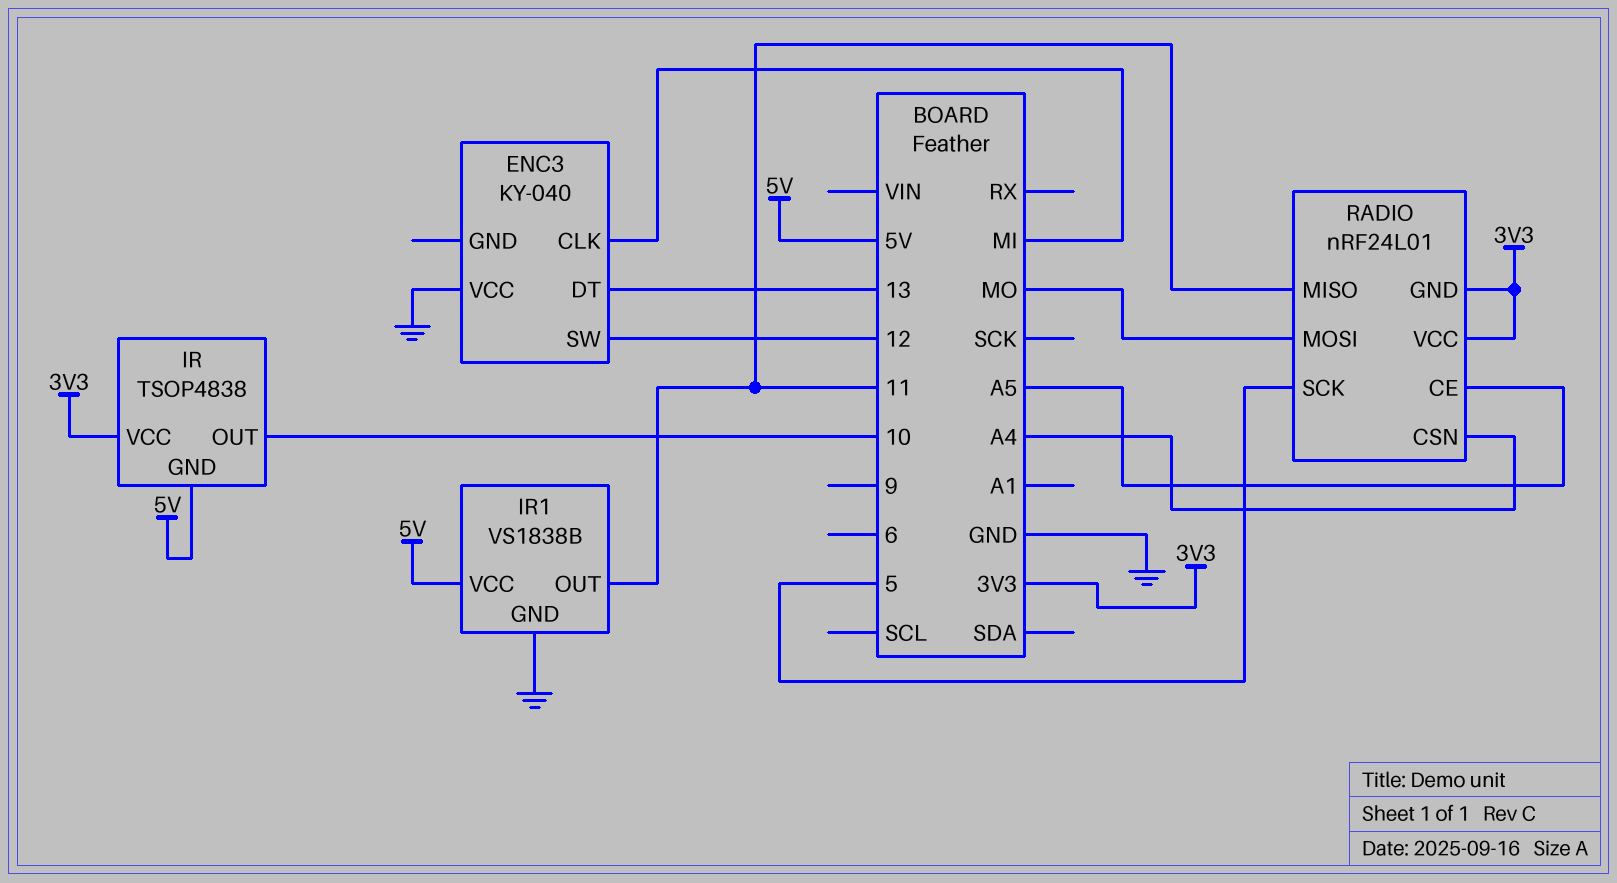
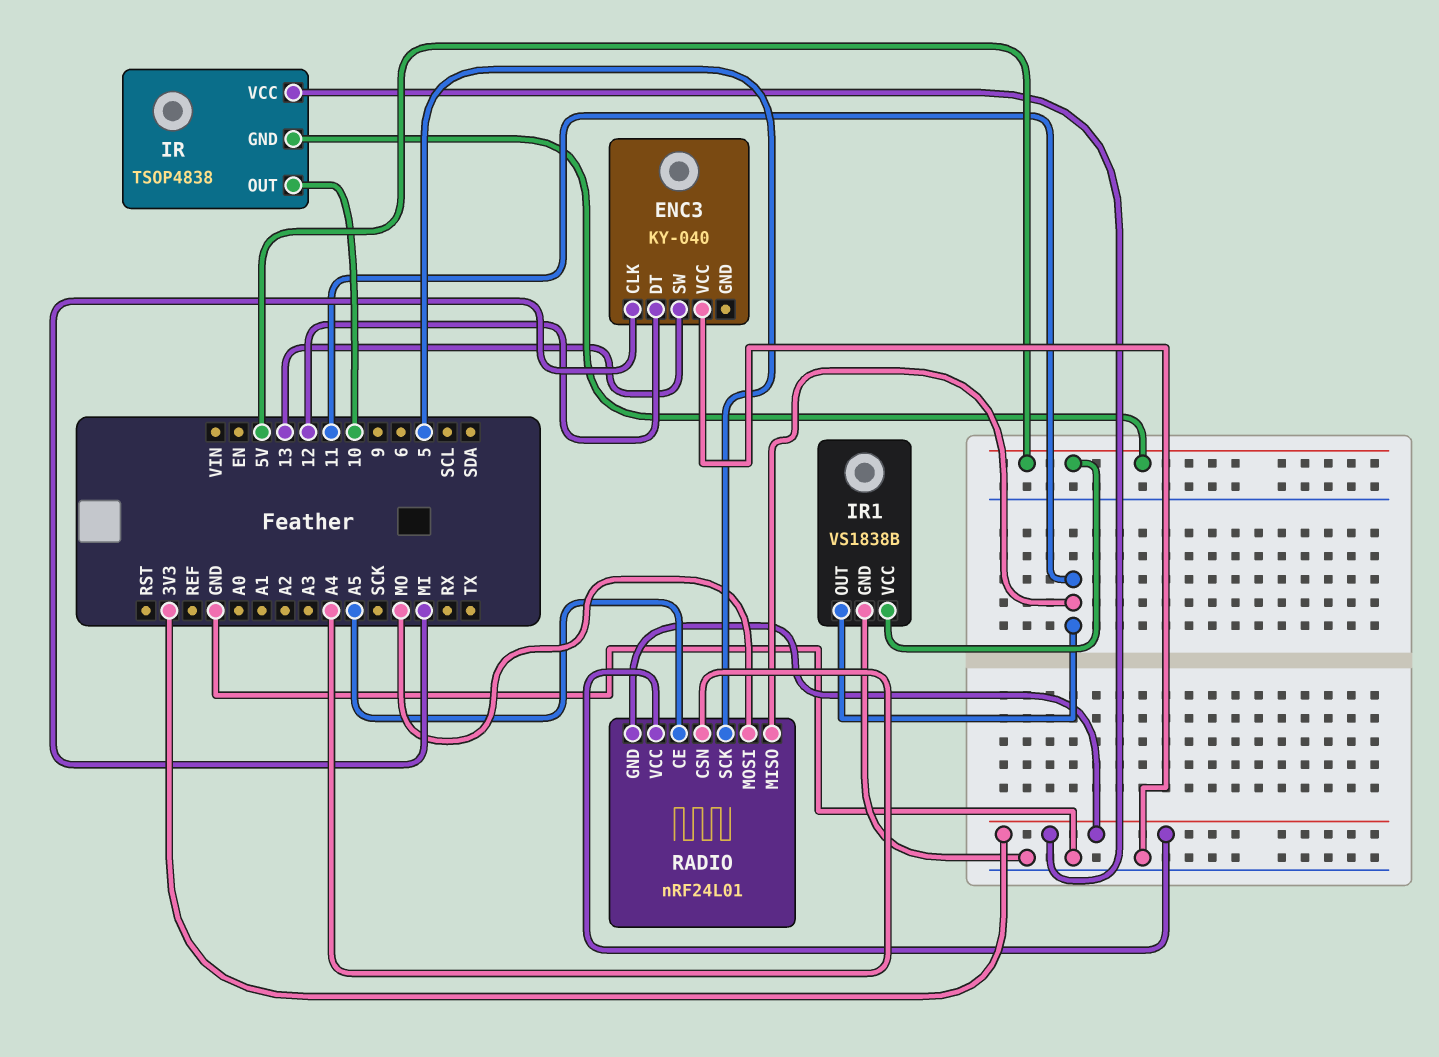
ENC3 pin DT: 13 -> 12
ENC3 pin SW: 12 -> 13

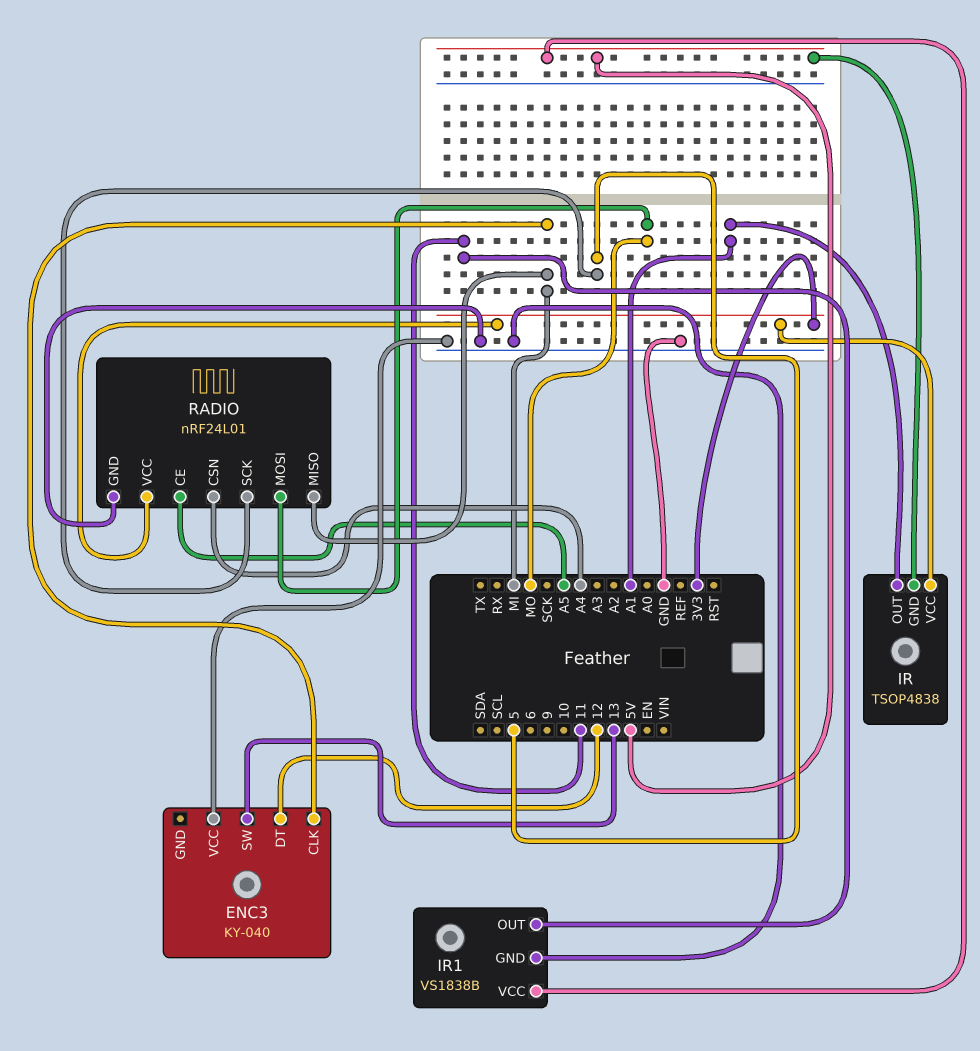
IR pin OUT: 10 -> A1
RADIO pin GND: 3V3 -> GND
RADIO pin MISO: 11 -> MI

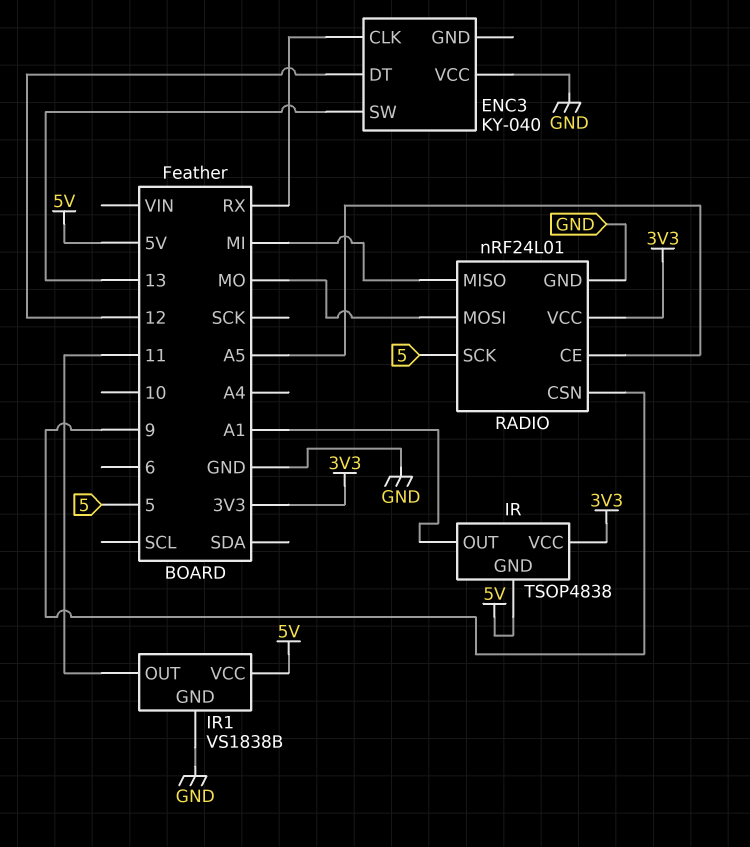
ENC3 pin CLK: MI -> RX
RADIO pin CSN: A4 -> 9

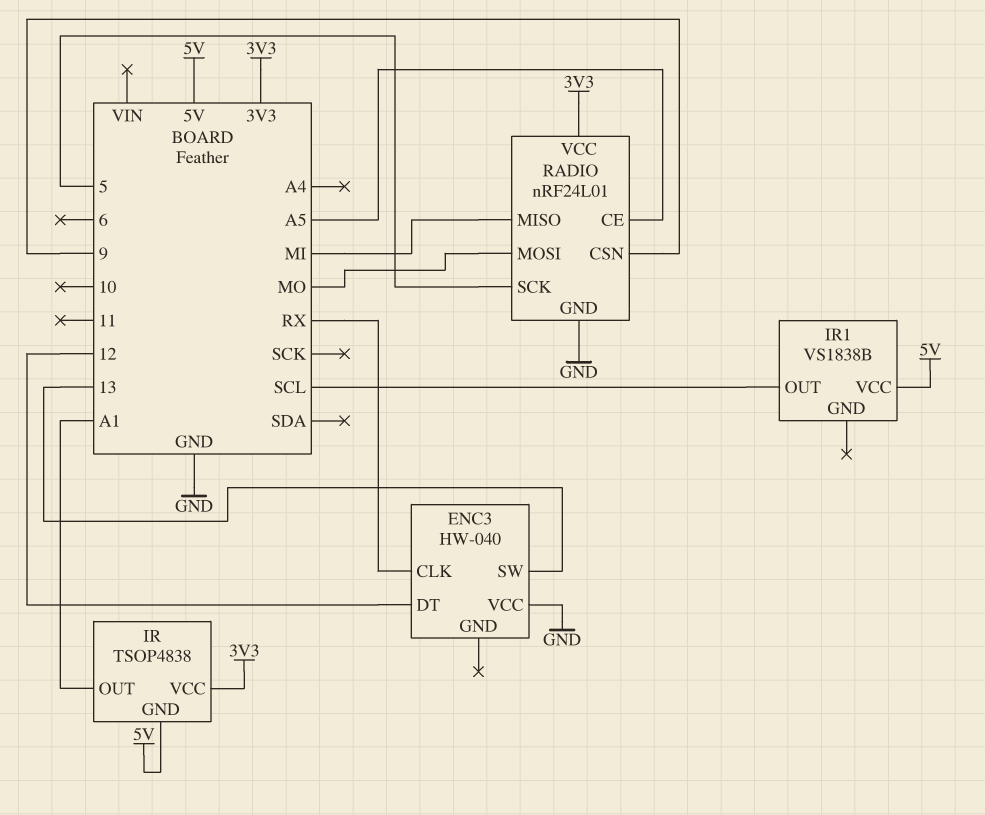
ENC3: KY-040 -> HW-040
IR1 pin GND: GND -> none
IR1 pin OUT: 11 -> SCL

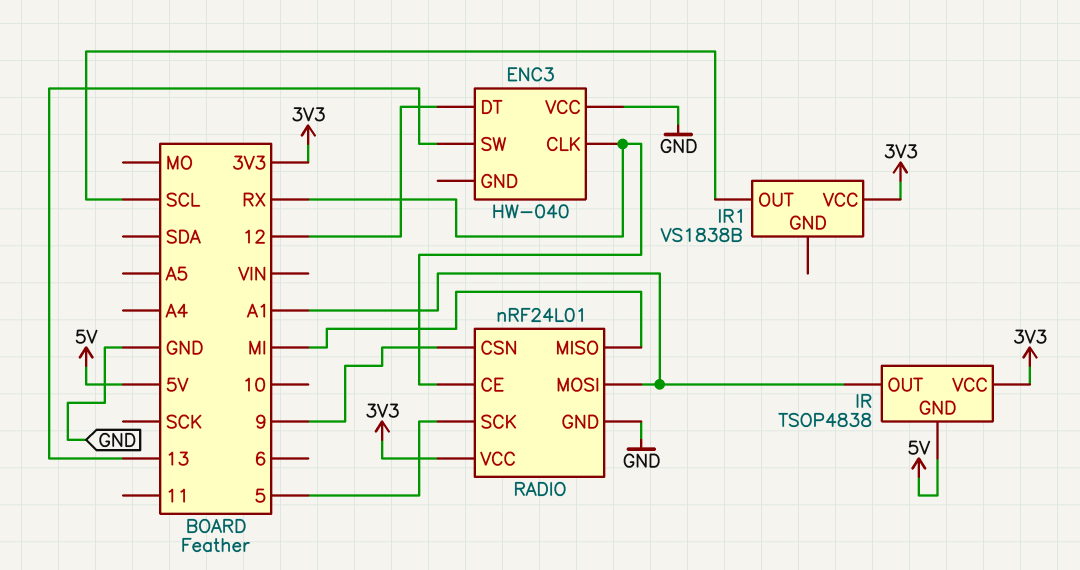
IR1 pin VCC: 5V -> 3V3
RADIO pin CE: A5 -> RX
RADIO pin MOSI: MO -> A1

